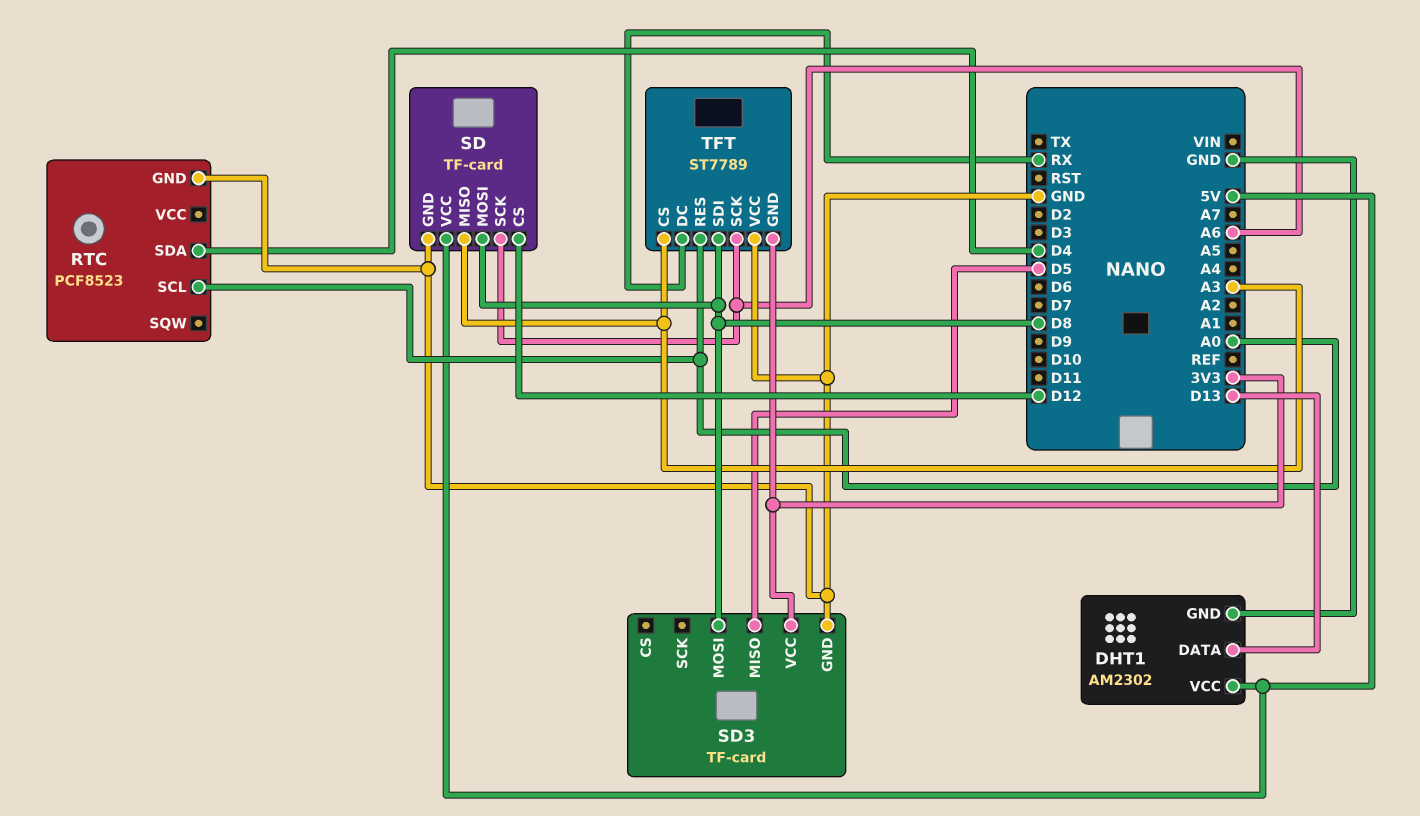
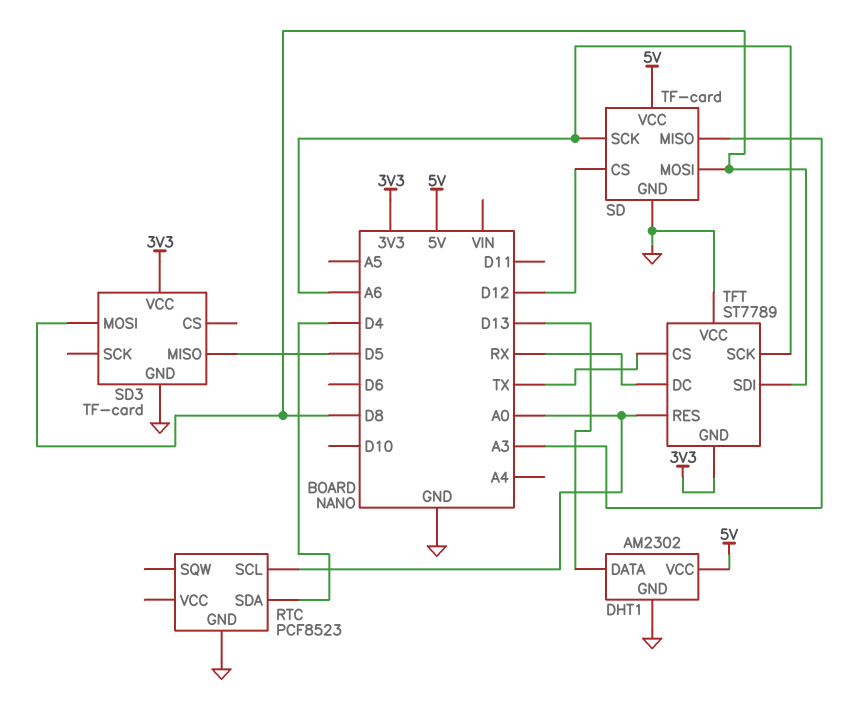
TFT pin CS: A3 -> TX

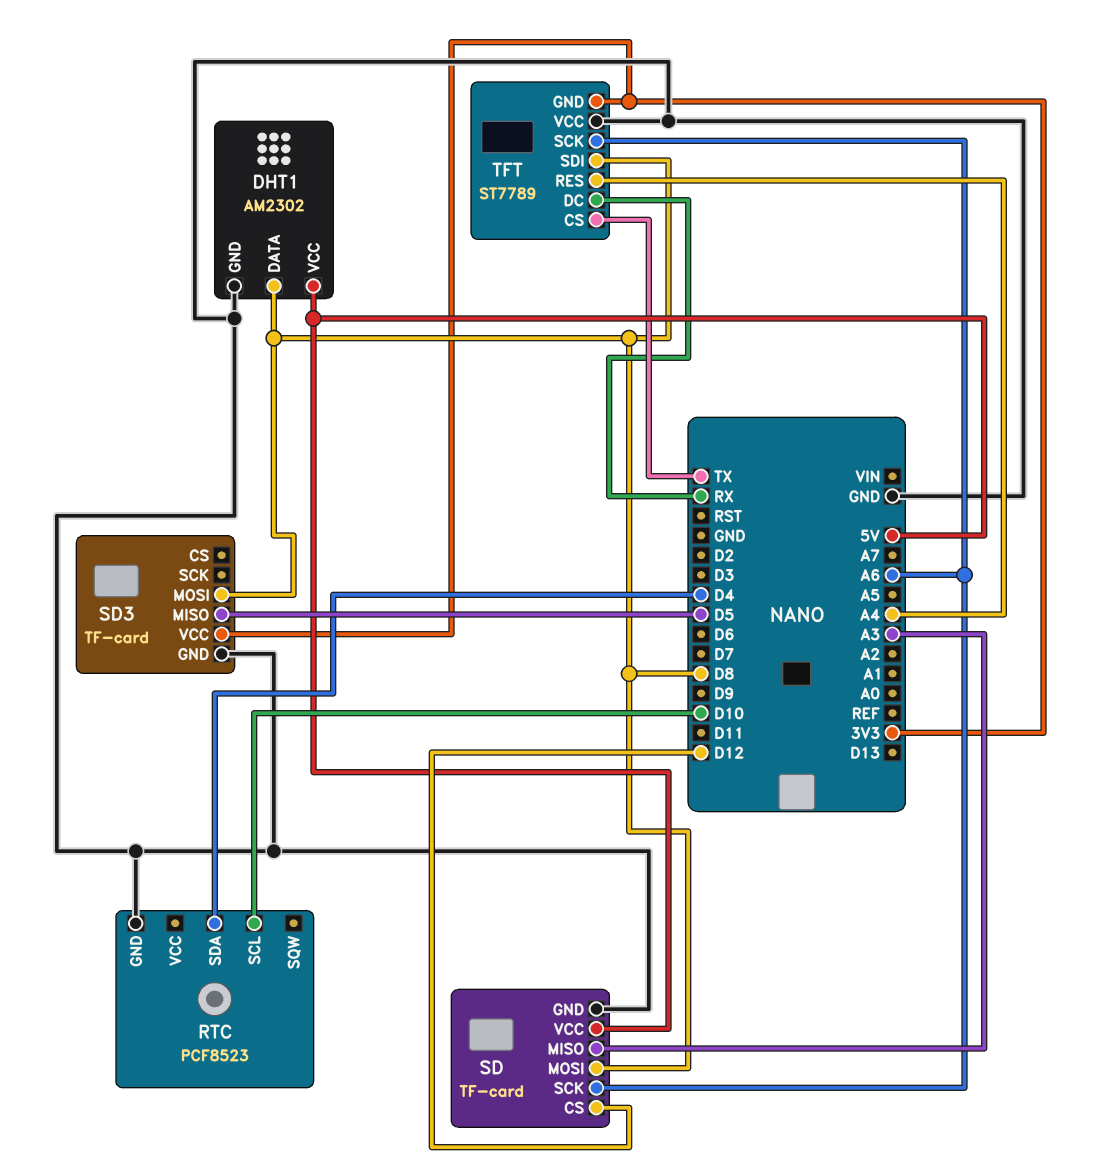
DHT1 pin DATA: D13 -> D8
RTC pin SCL: A0 -> D10
TFT pin RES: A0 -> A4

